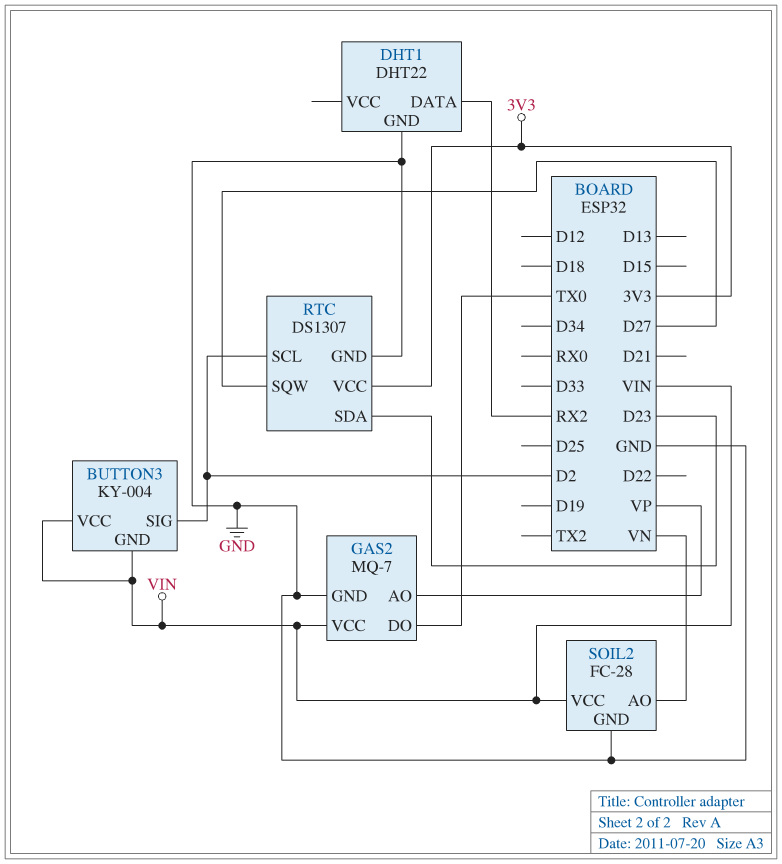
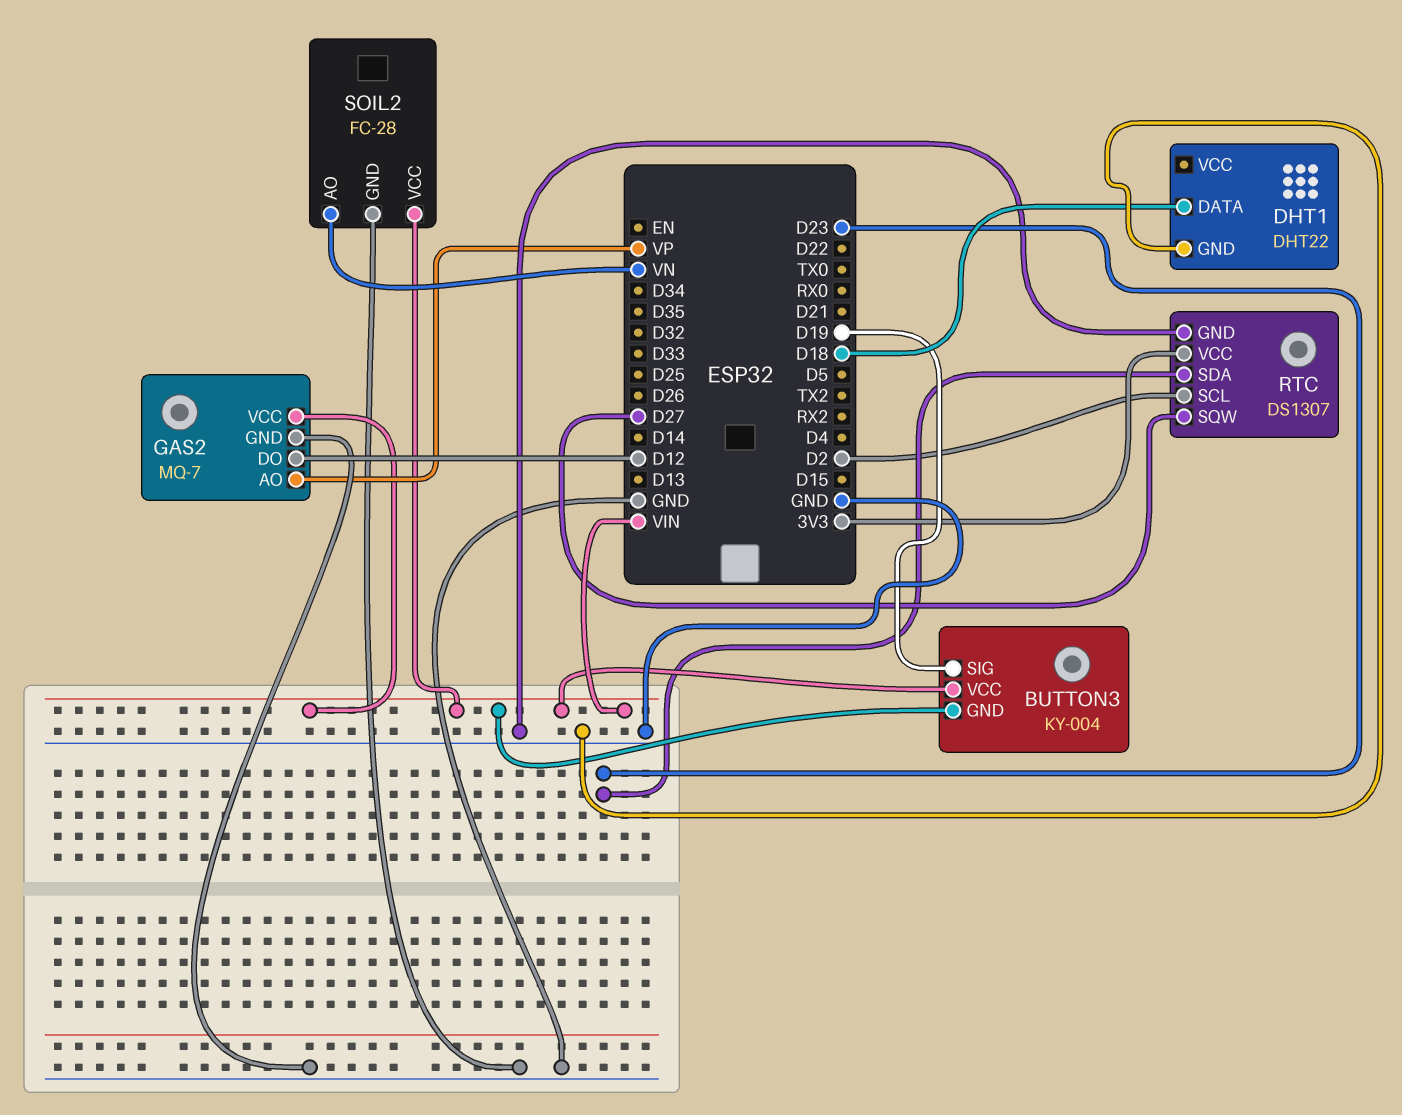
BUTTON3 pin SIG: D2 -> D19
DHT1 pin DATA: RX2 -> D18
GAS2 pin DO: TX0 -> D12

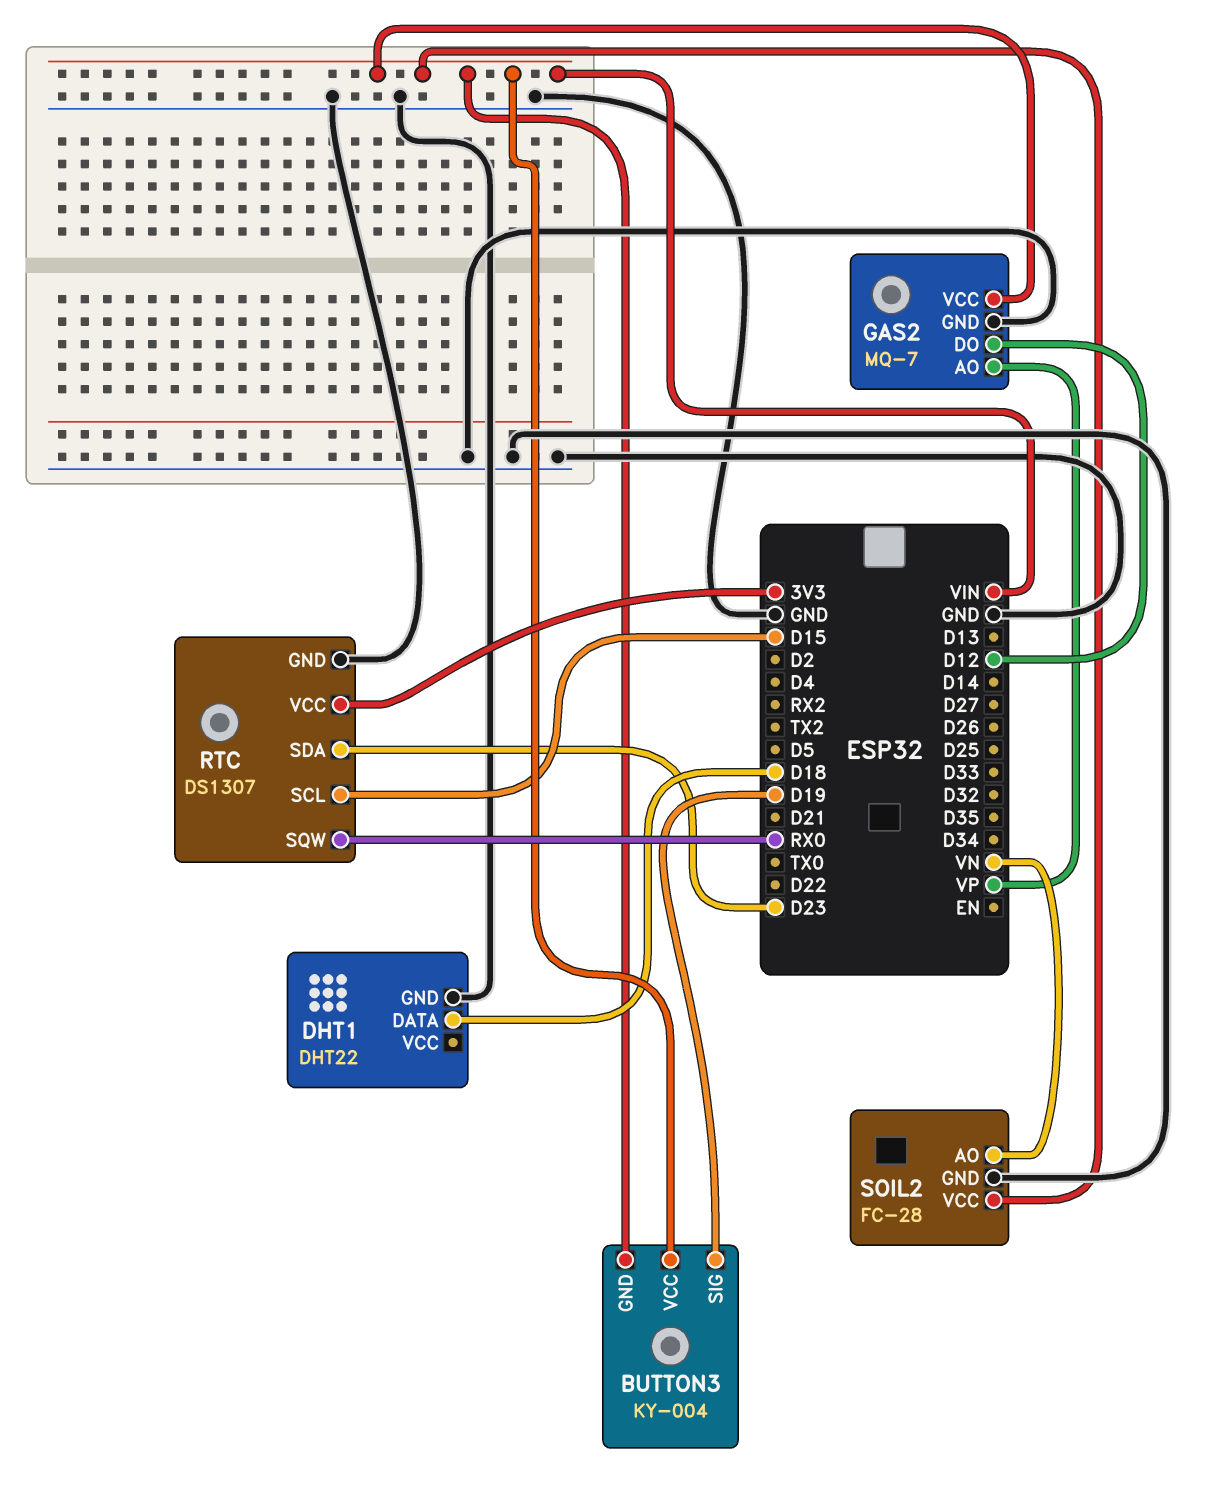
RTC pin SCL: D2 -> D15
RTC pin SQW: D27 -> RX0

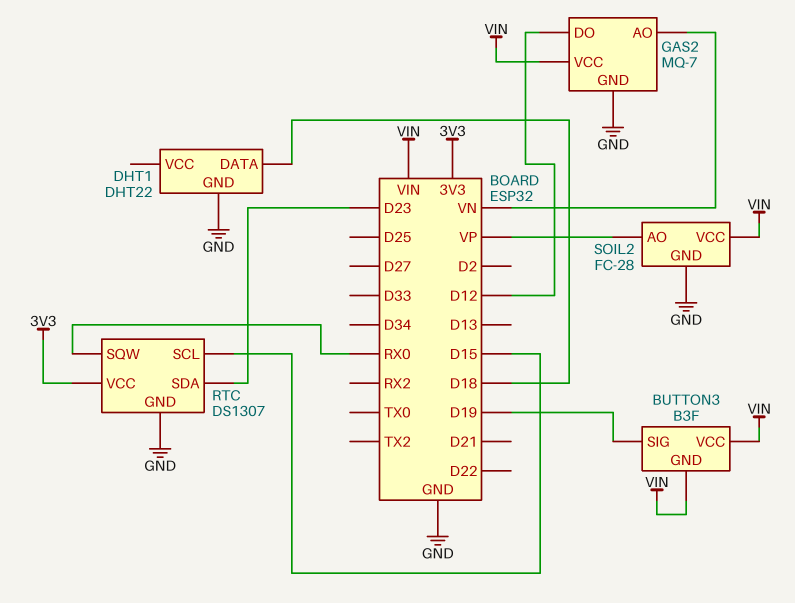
BUTTON3: KY-004 -> B3F
GAS2 pin AO: VP -> VN
SOIL2 pin AO: VN -> VP

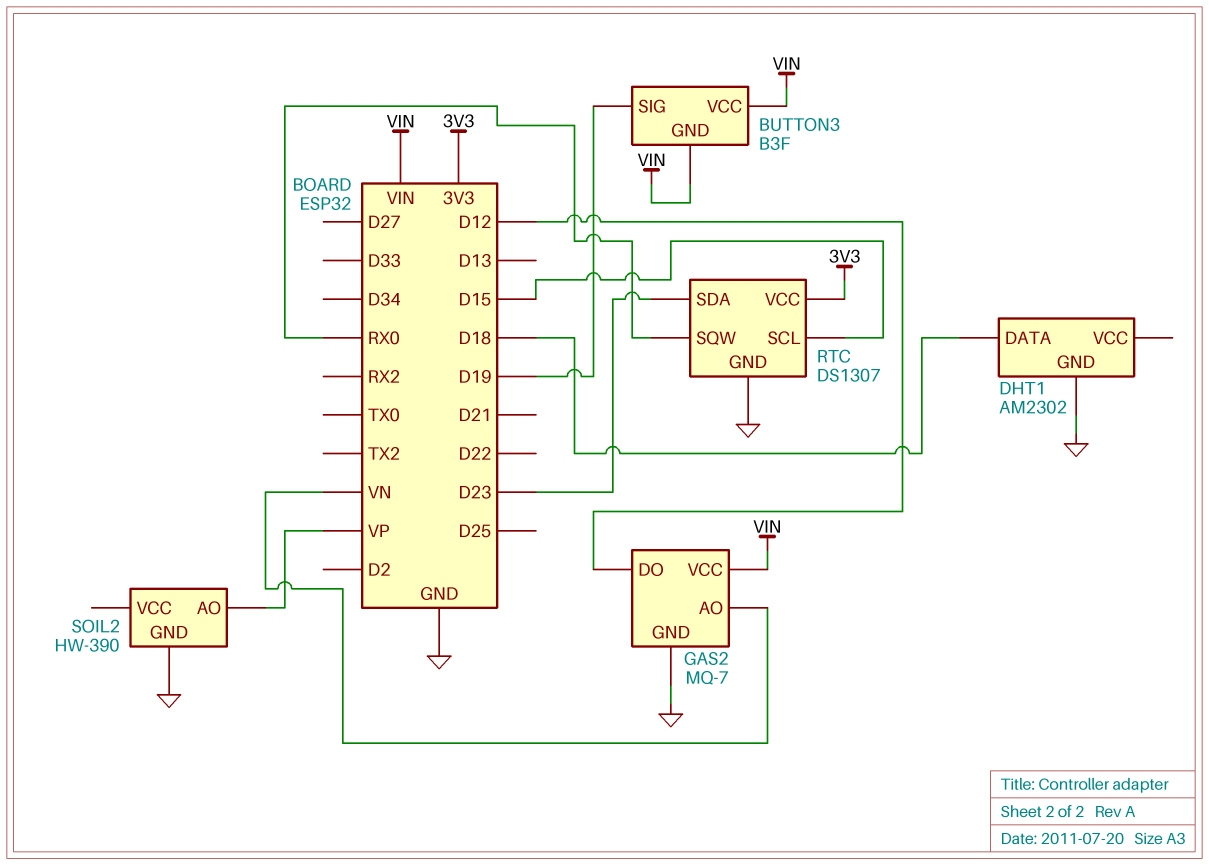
DHT1: DHT22 -> AM2302
SOIL2: FC-28 -> HW-390
SOIL2 pin VCC: VIN -> none

